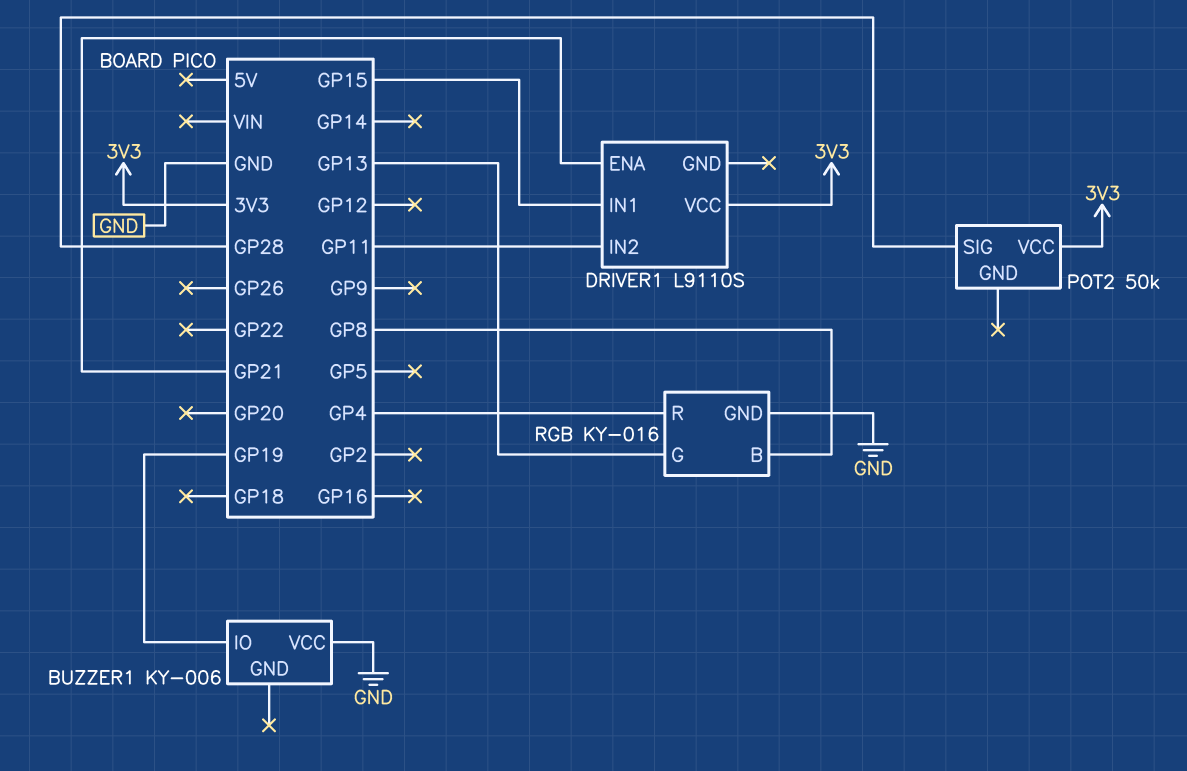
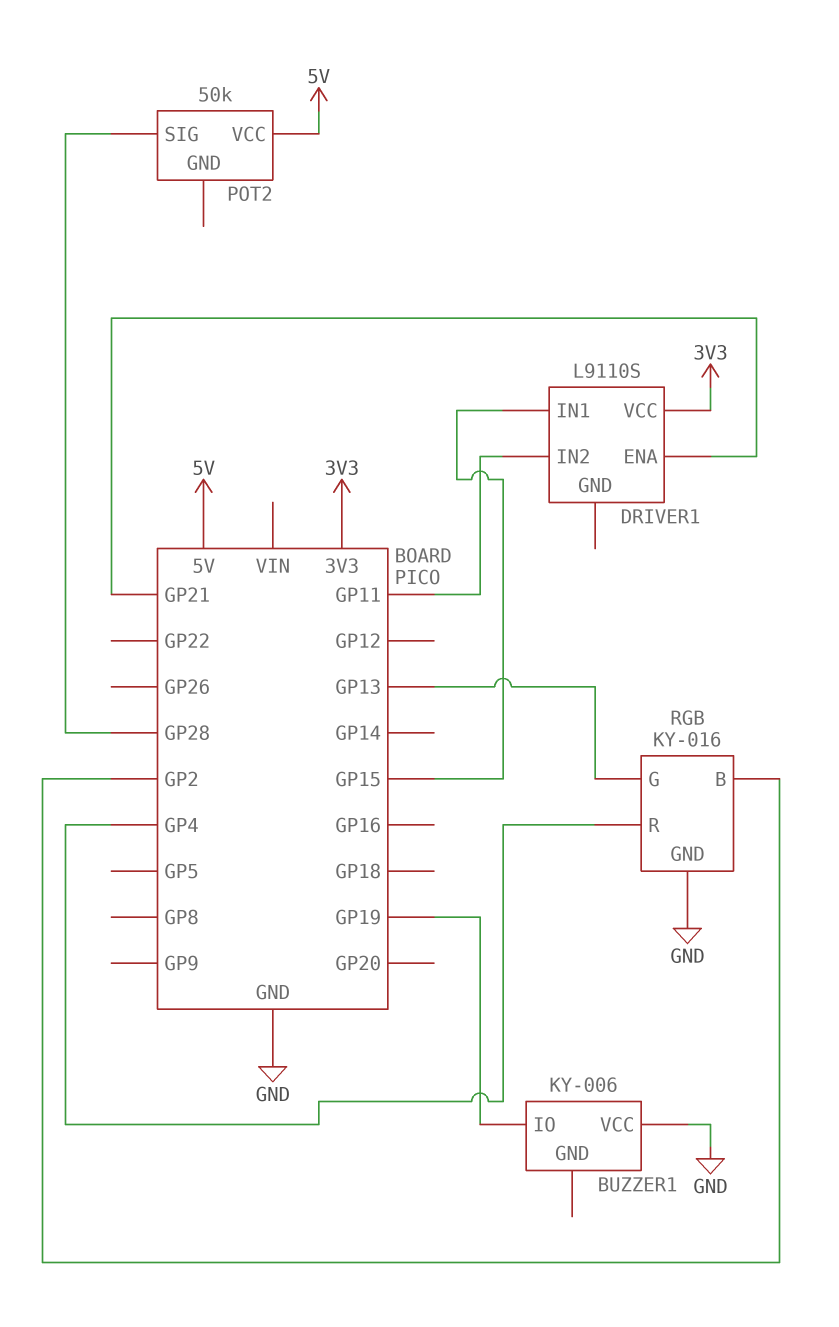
POT2 pin VCC: 3V3 -> 5V
RGB pin B: GP8 -> GP2

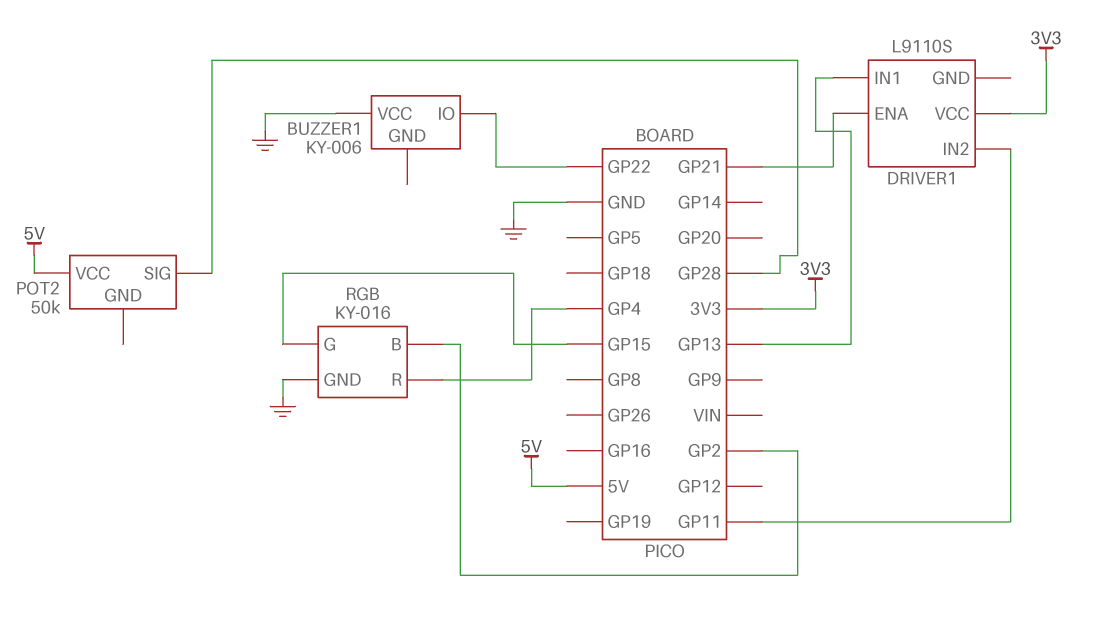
BUZZER1 pin IO: GP19 -> GP22
DRIVER1 pin IN1: GP15 -> GP13
RGB pin G: GP13 -> GP15

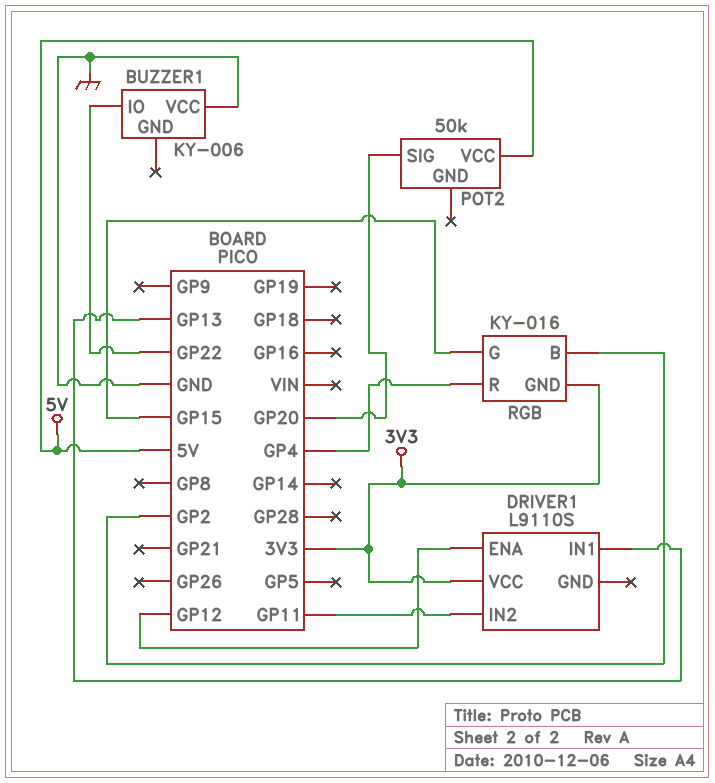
DRIVER1 pin ENA: GP21 -> GP12
POT2 pin SIG: GP28 -> GP20
RGB pin GND: GND -> 3V3

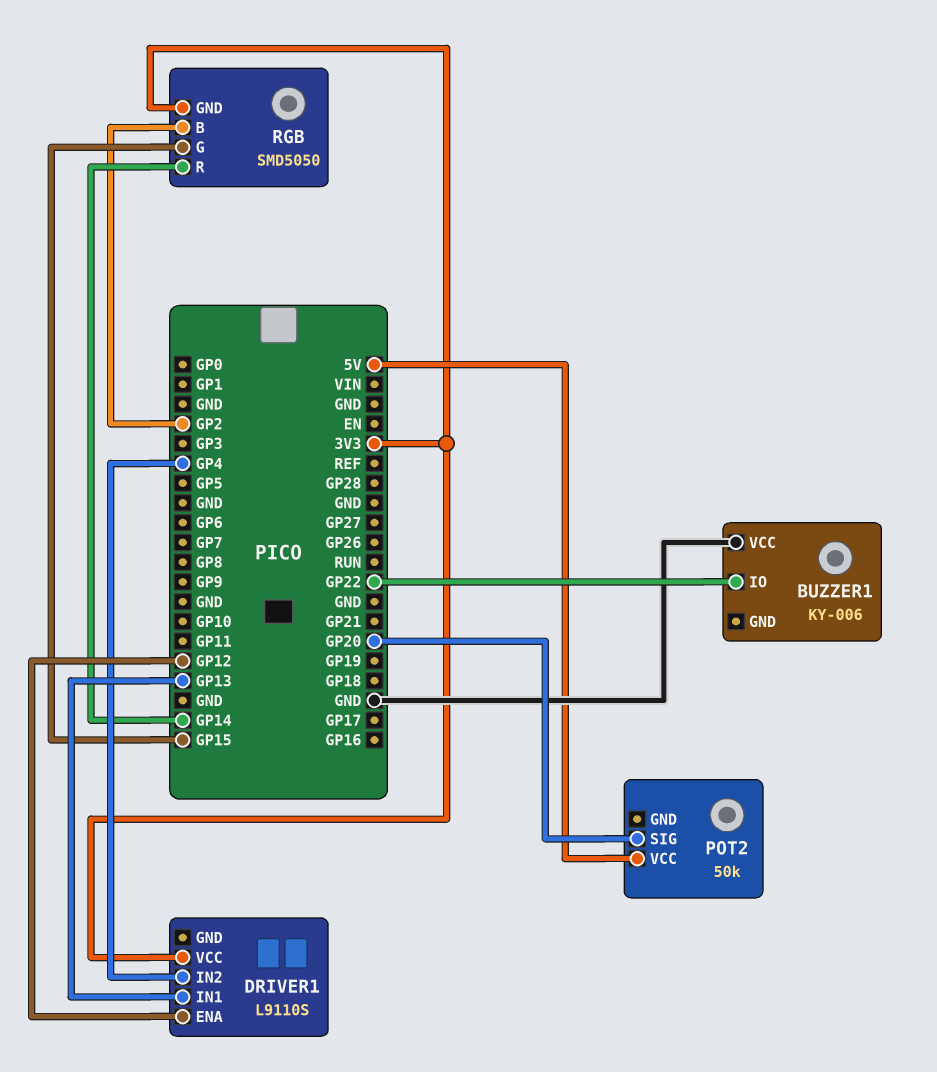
DRIVER1 pin IN2: GP11 -> GP4
RGB: KY-016 -> SMD5050
RGB pin R: GP4 -> GP14

